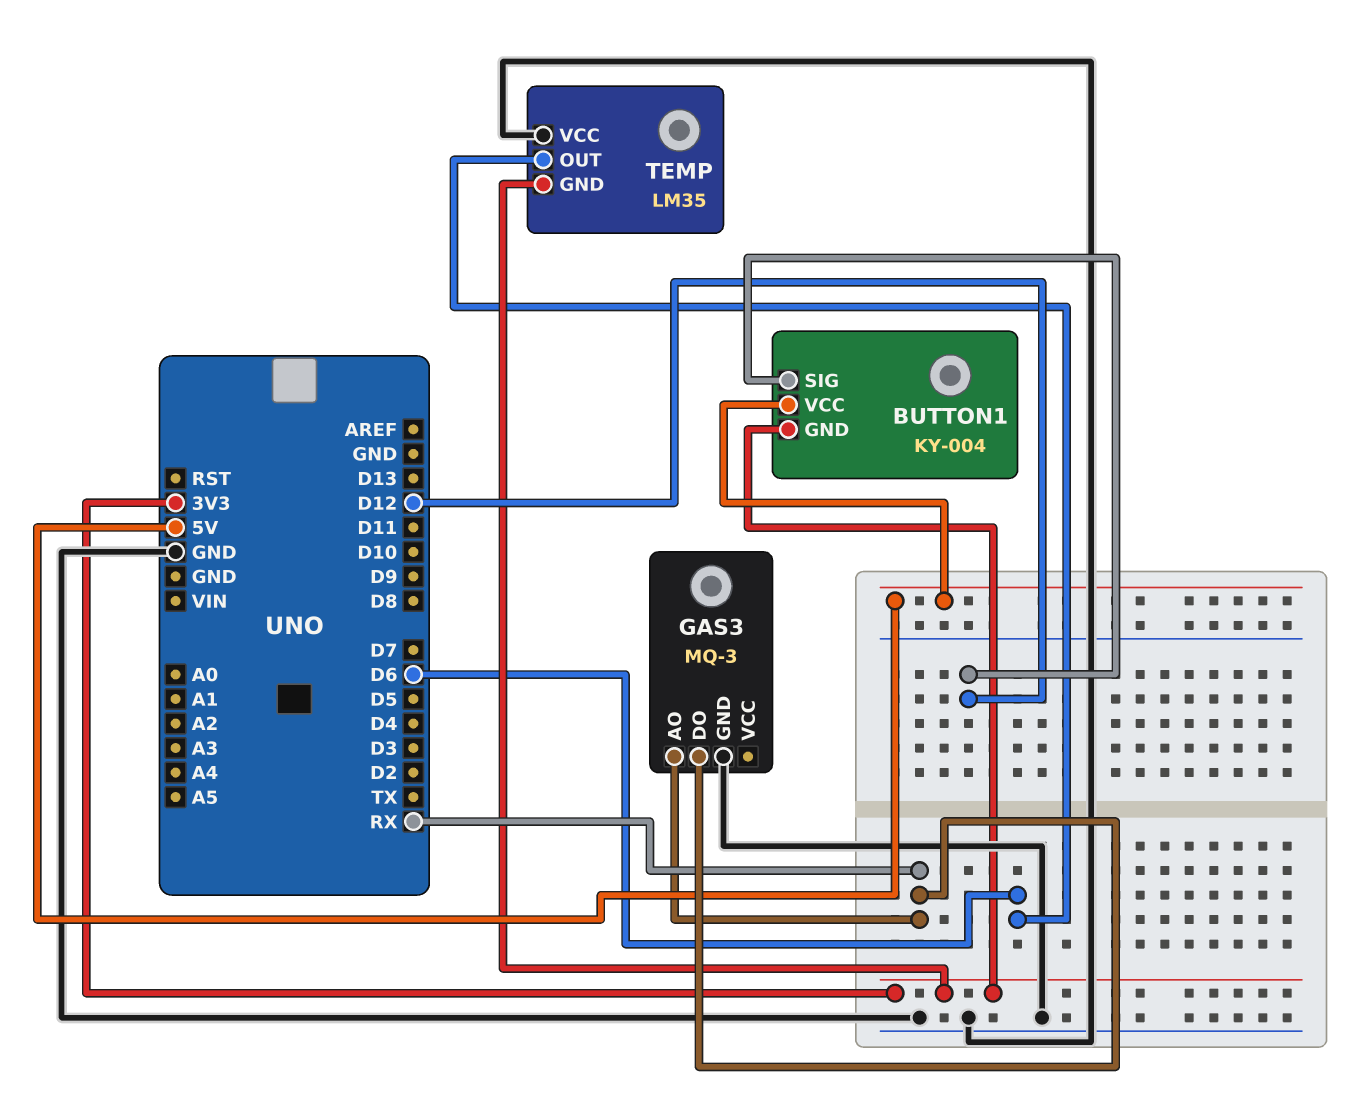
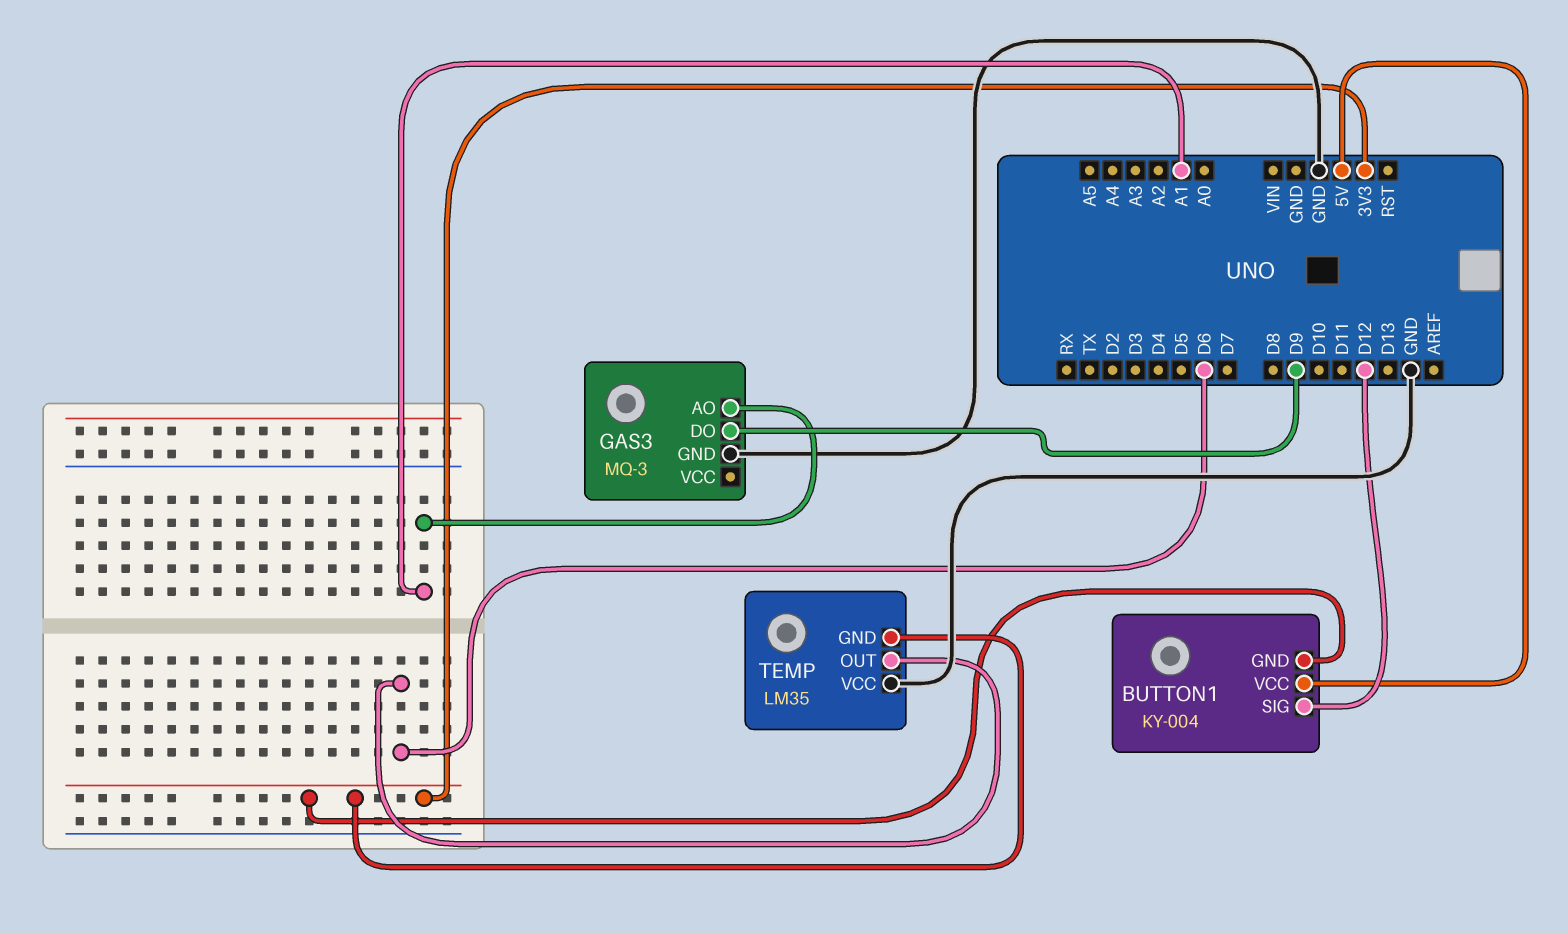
GAS3 pin AO: RX -> A1
GAS3 pin DO: RX -> D9

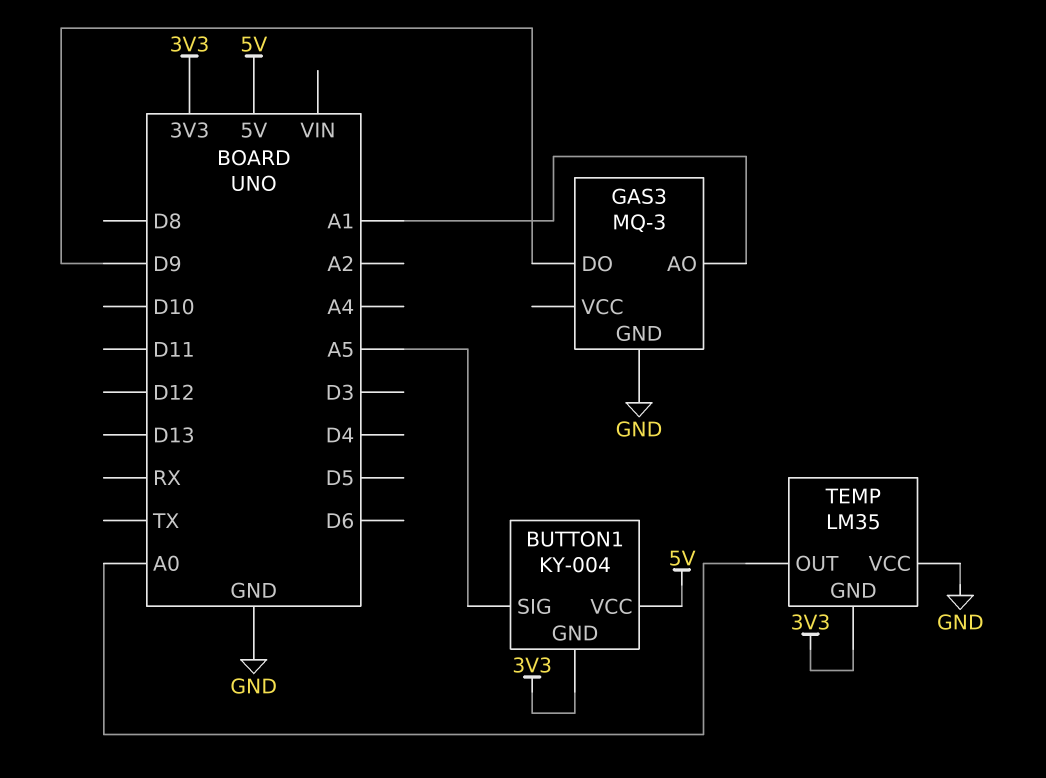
BUTTON1 pin SIG: D12 -> A5
TEMP pin OUT: D6 -> A0

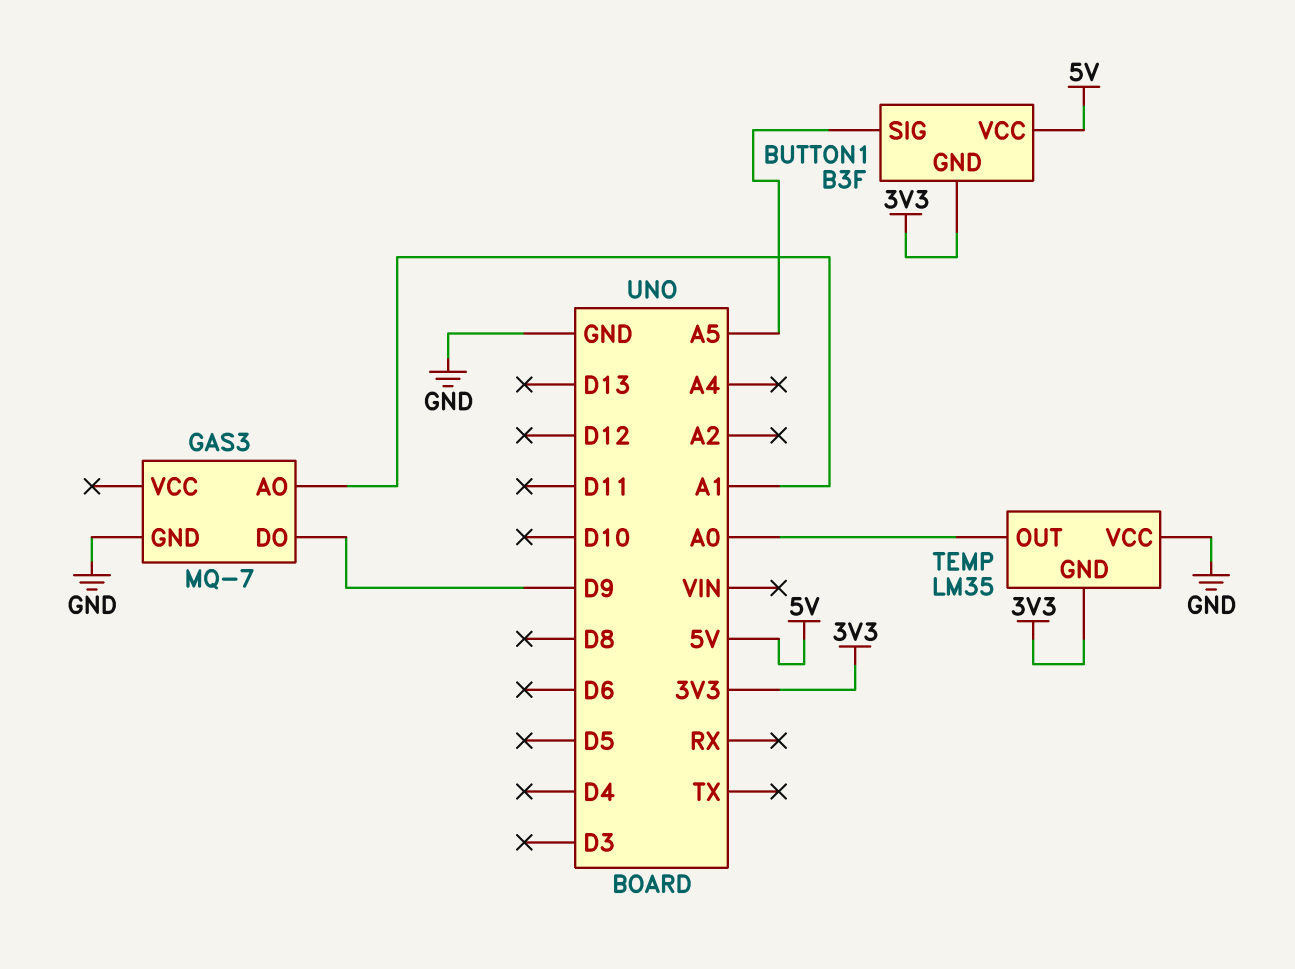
BUTTON1: KY-004 -> B3F
GAS3: MQ-3 -> MQ-7

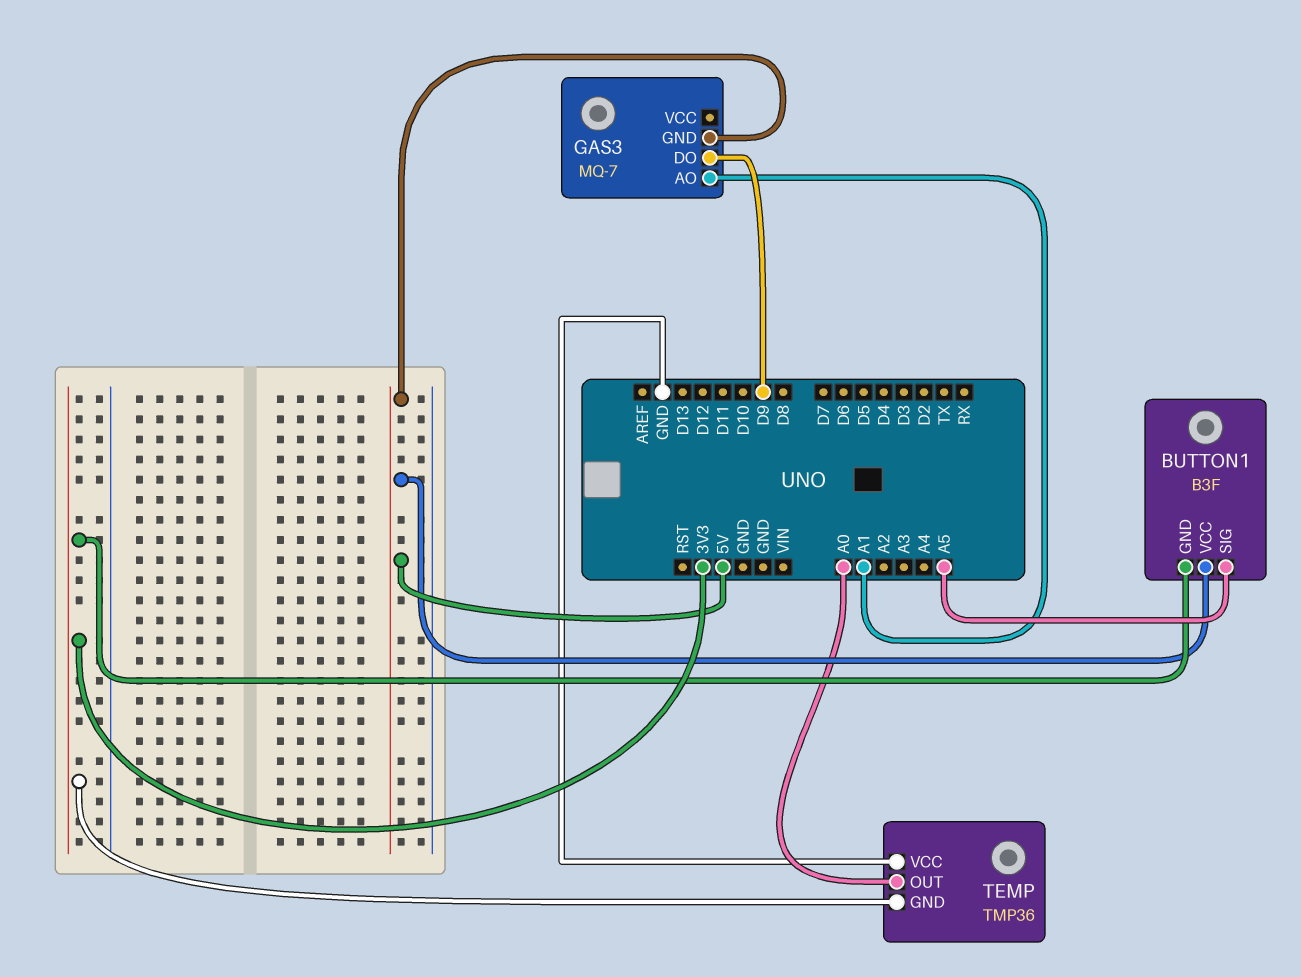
GAS3 pin GND: GND -> 5V
TEMP: LM35 -> TMP36

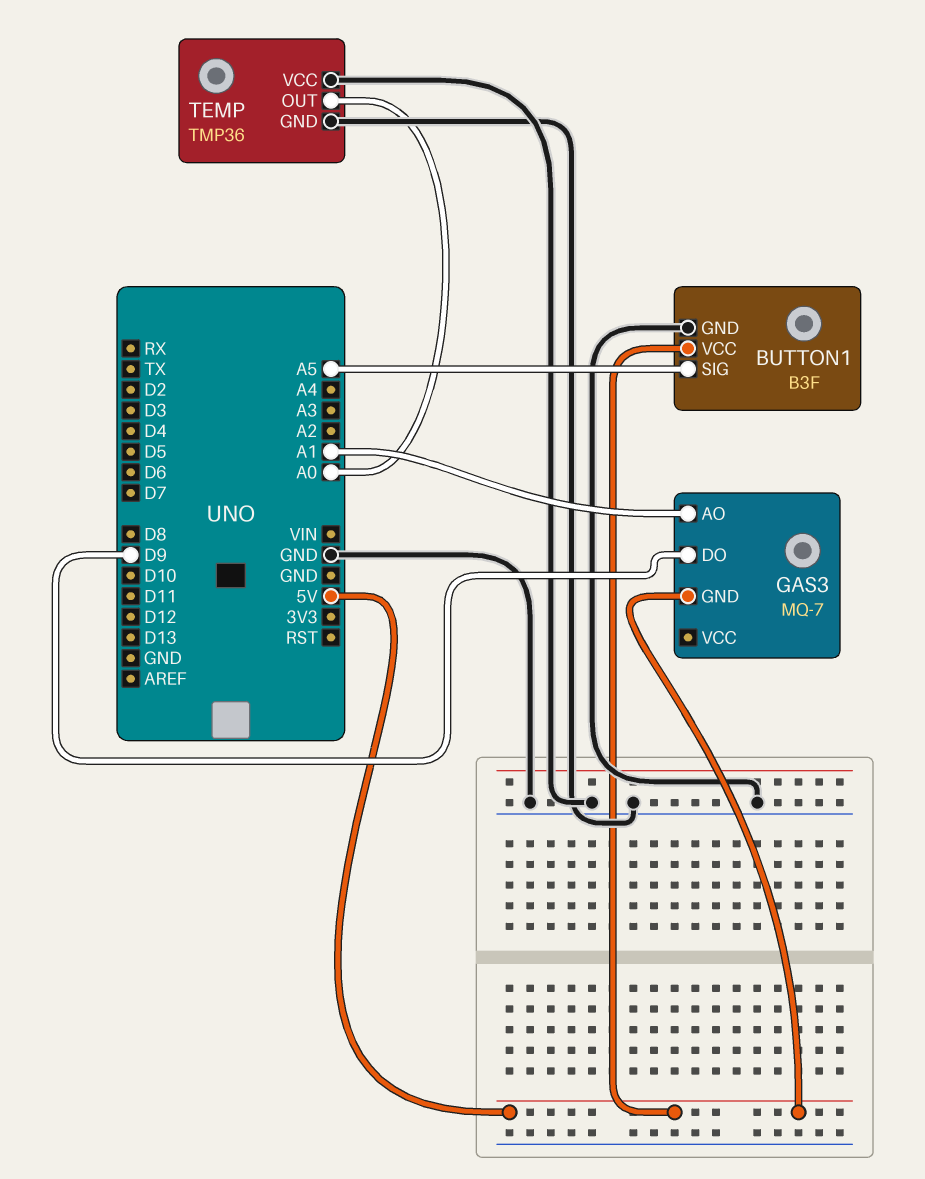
BUTTON1 pin GND: 3V3 -> GND
TEMP pin GND: 3V3 -> GND

